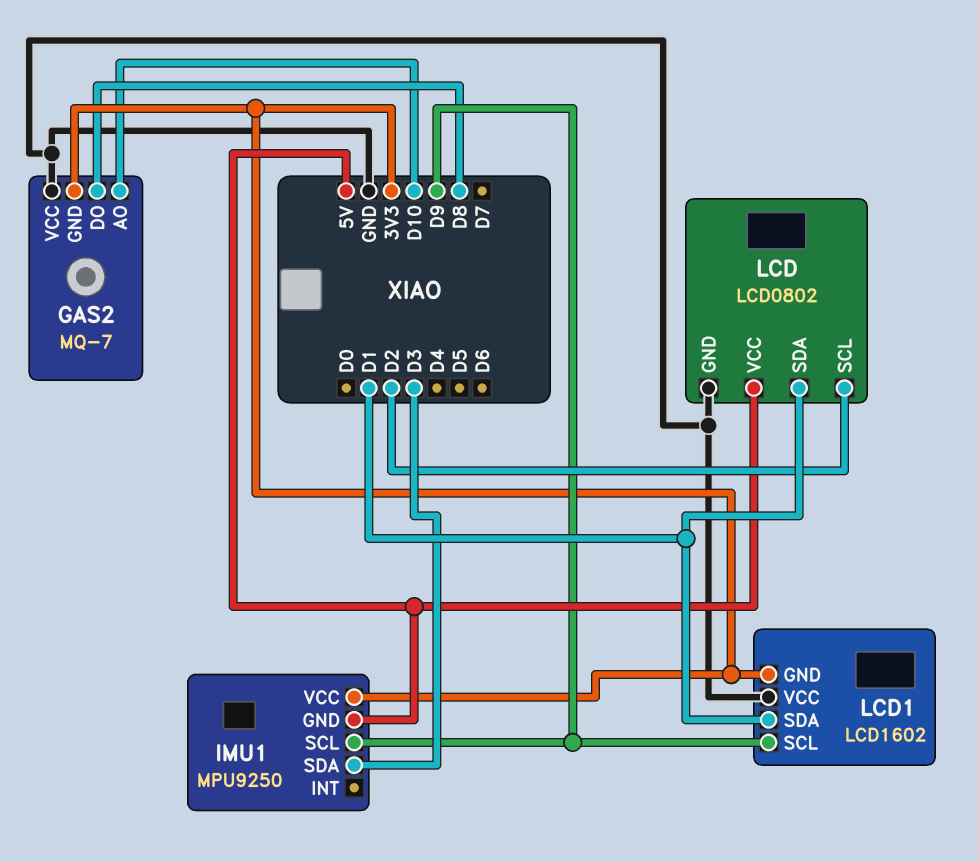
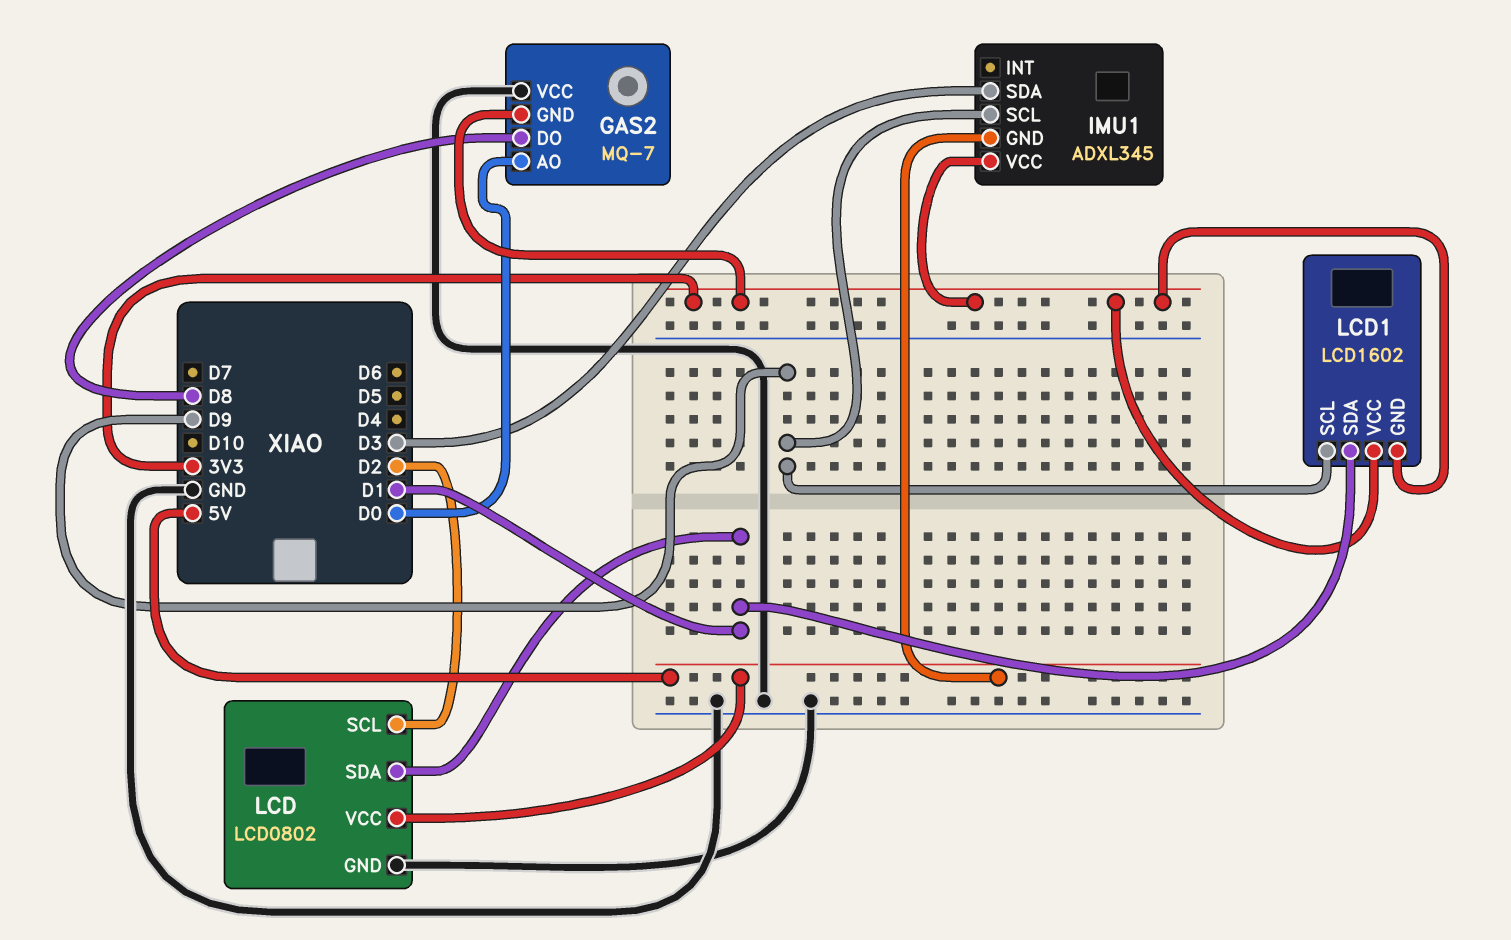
GAS2 pin AO: D10 -> D0
IMU1: MPU9250 -> ADXL345
LCD1 pin VCC: GND -> 3V3

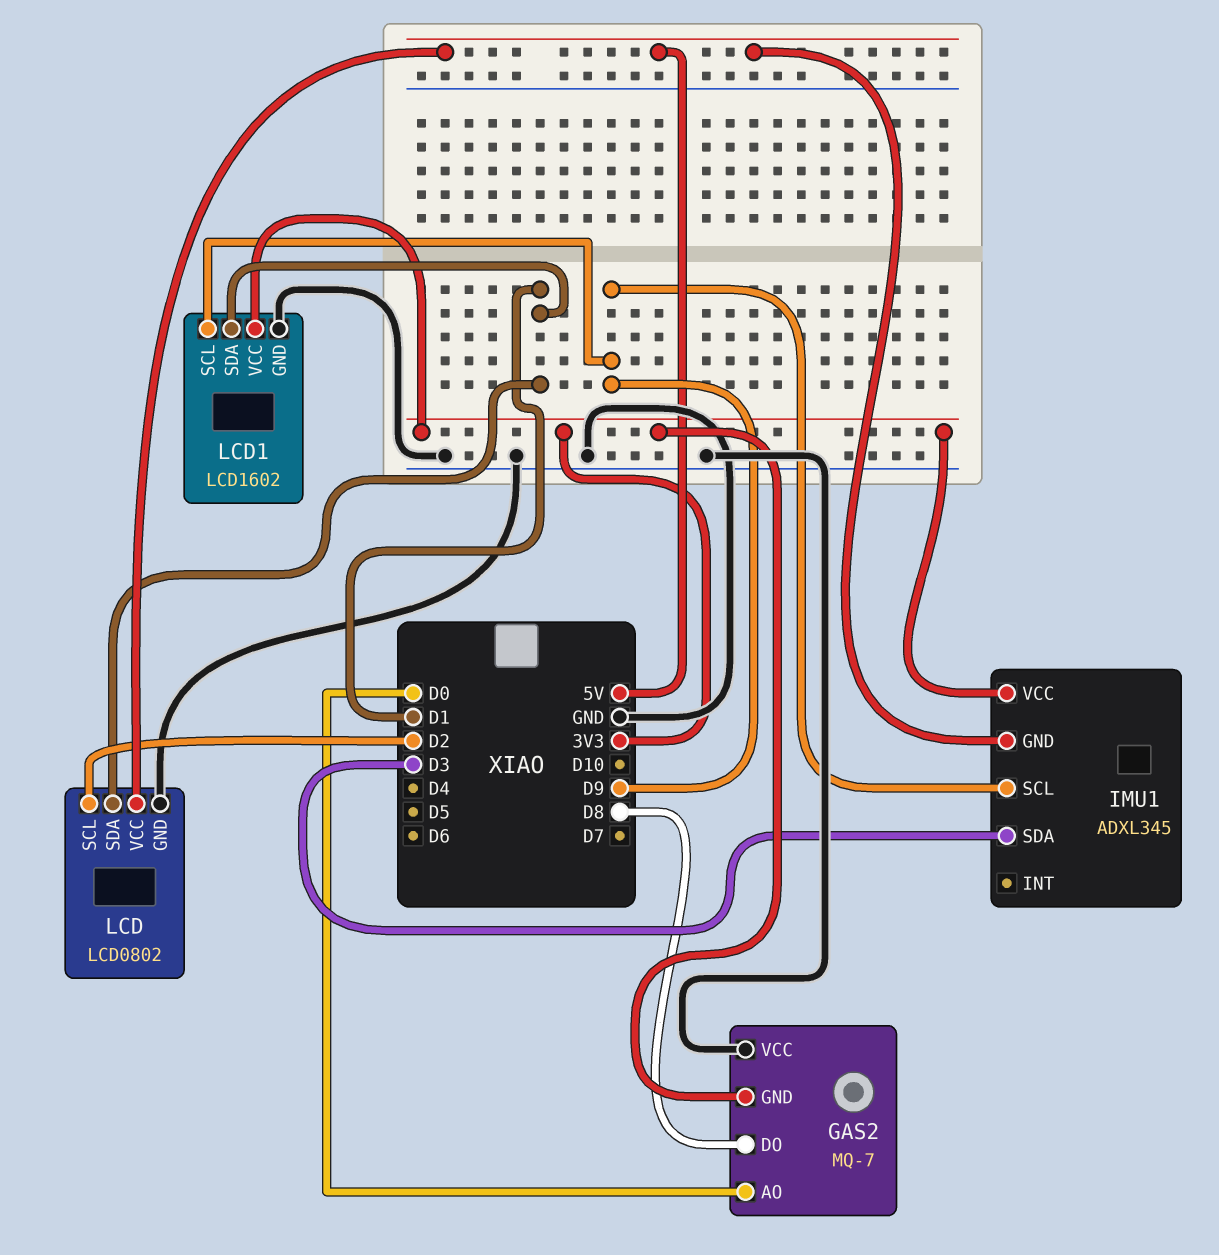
LCD1 pin GND: 3V3 -> GND

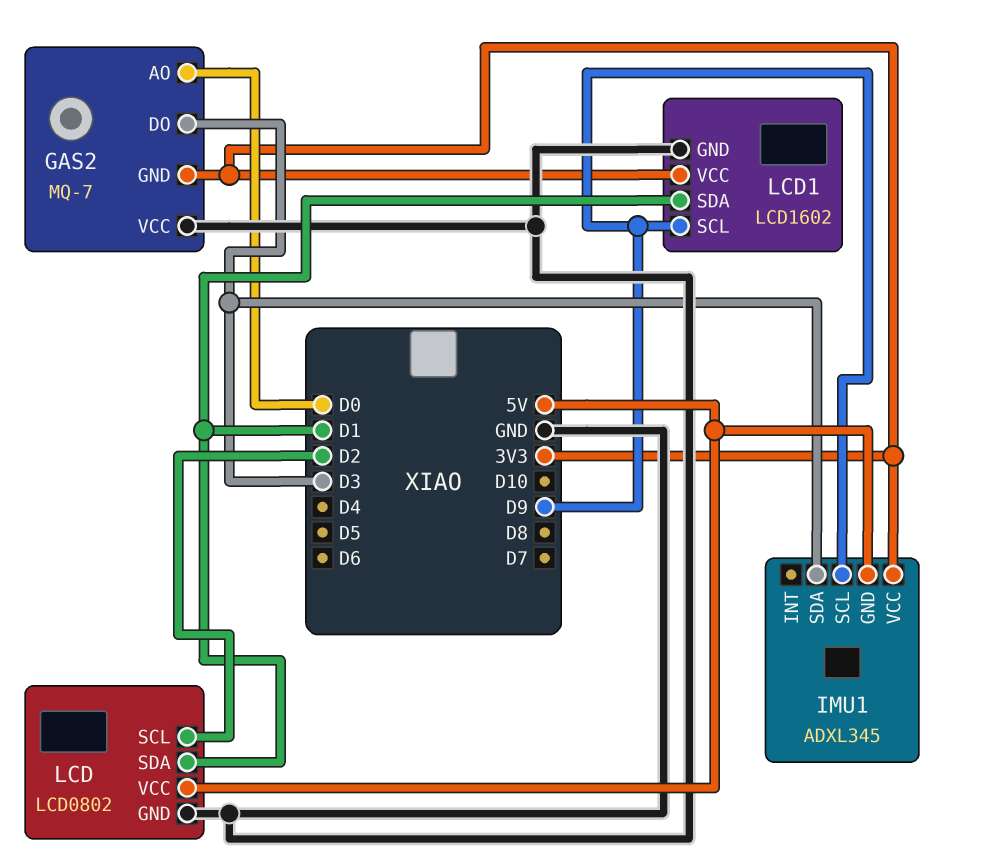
GAS2 pin DO: D8 -> D3

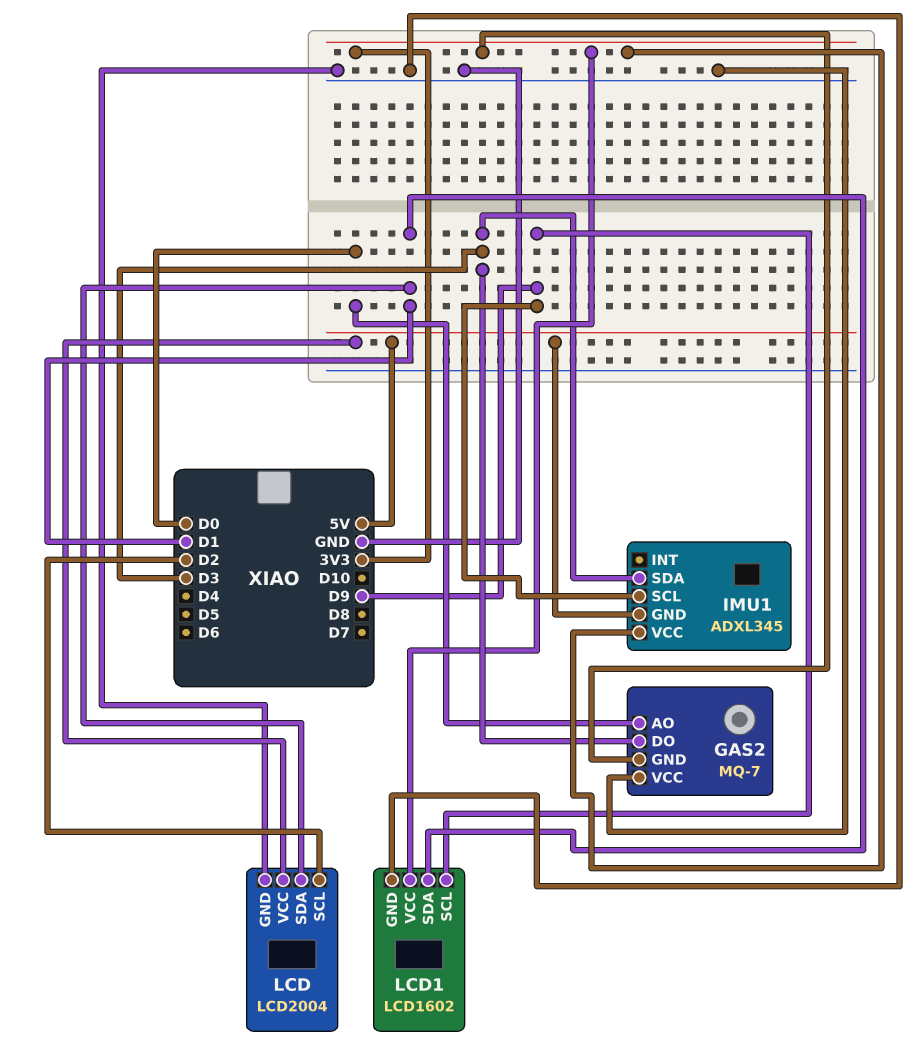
LCD: LCD0802 -> LCD2004

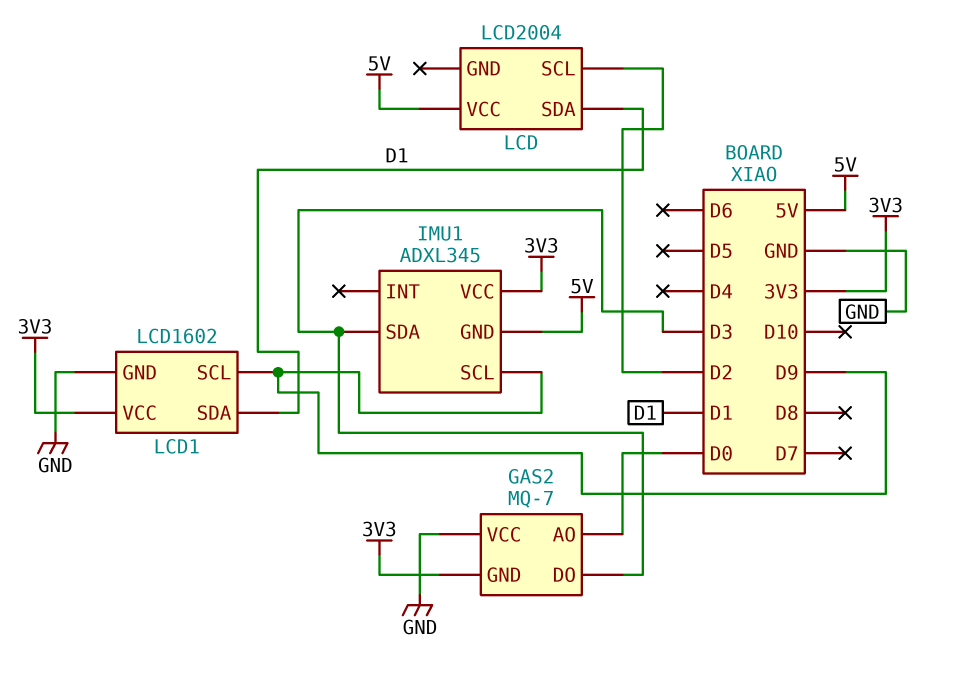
LCD pin GND: GND -> none

